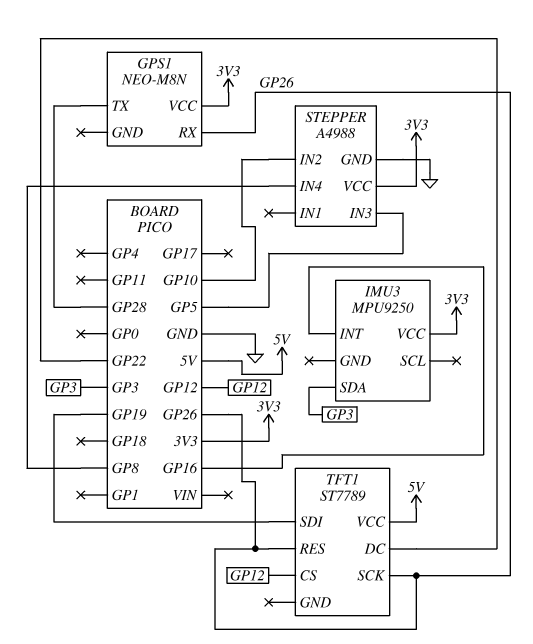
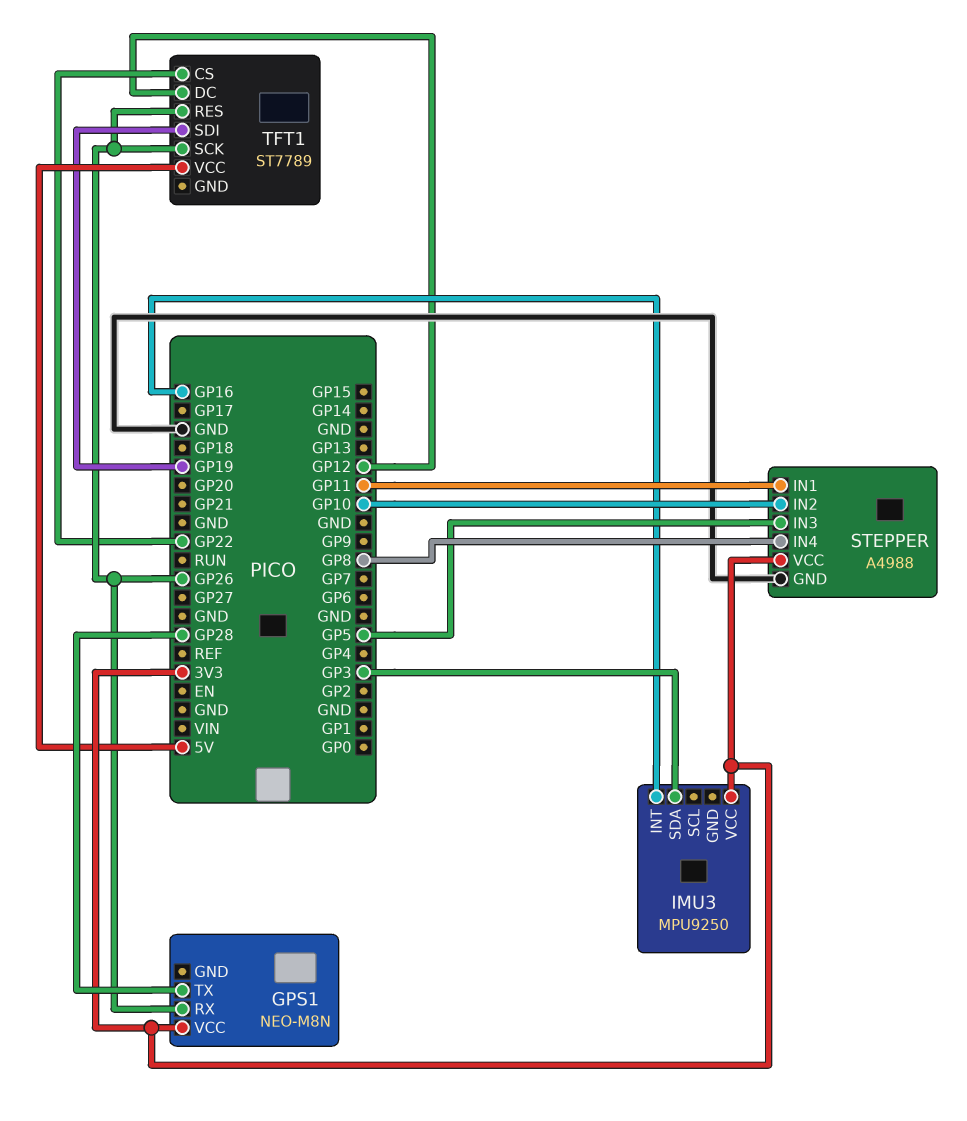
STEPPER pin IN1: none -> GP11
TFT1 pin CS: GP12 -> GP22
TFT1 pin DC: GP22 -> GP12

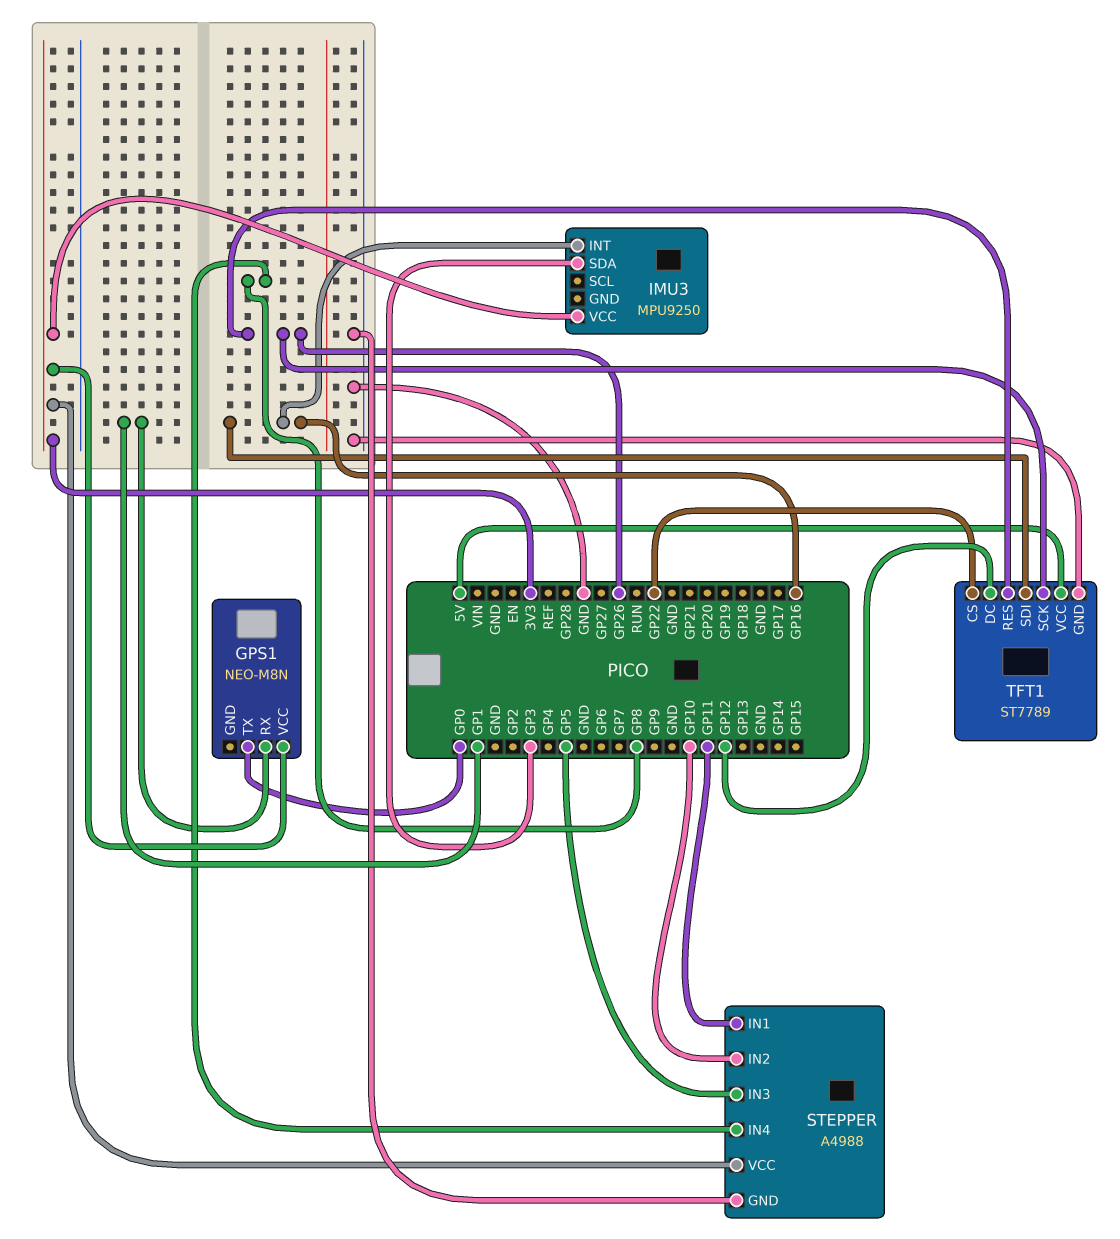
GPS1 pin RX: GP26 -> GP1
GPS1 pin TX: GP28 -> GP0
TFT1 pin GND: none -> GND
TFT1 pin SDI: GP19 -> GP16

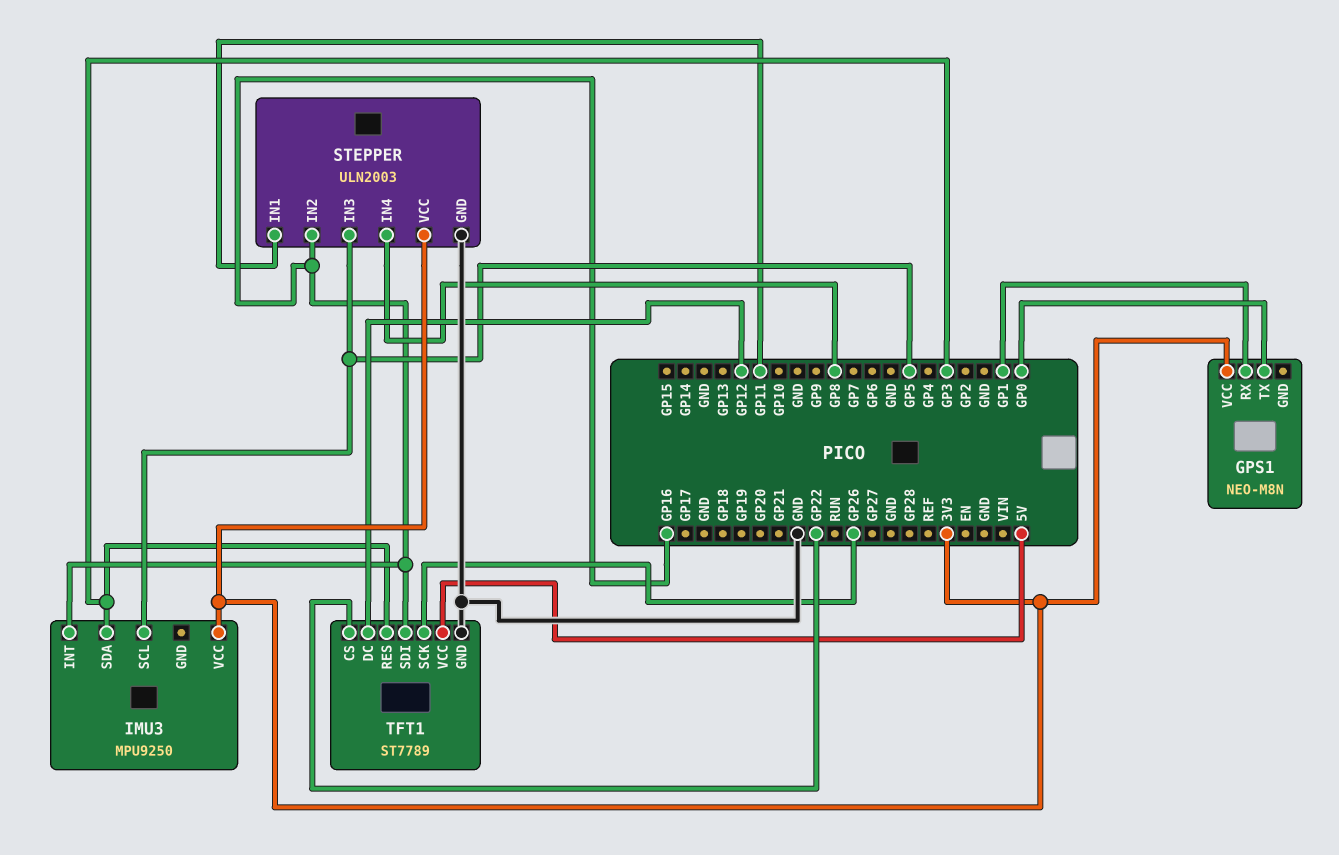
IMU3 pin SCL: none -> GP5
STEPPER: A4988 -> ULN2003
STEPPER pin IN2: GP10 -> GP16
TFT1 pin RES: GP26 -> GP3

